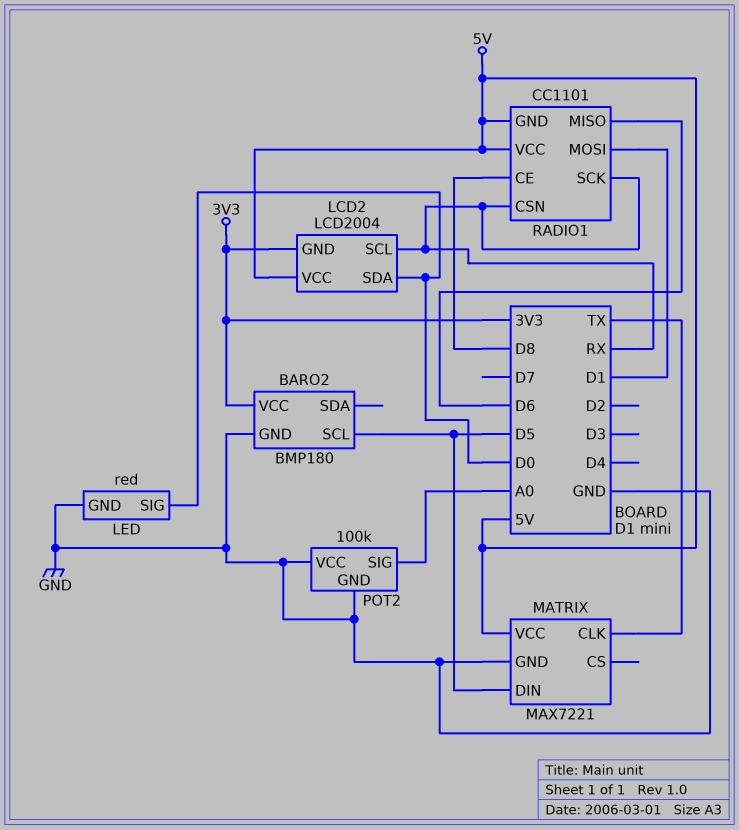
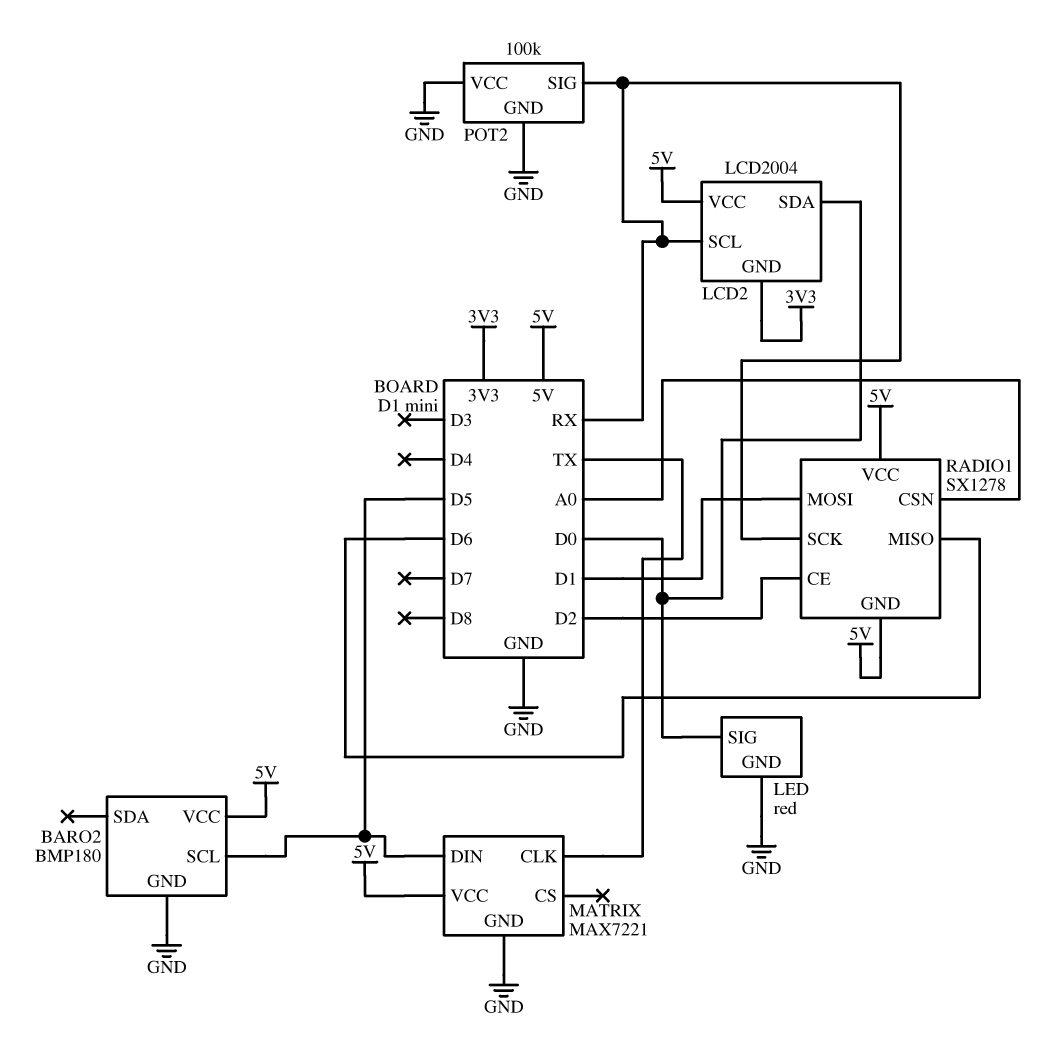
BARO2 pin VCC: 3V3 -> 5V
POT2 pin SIG: A0 -> RX
RADIO1: CC1101 -> SX1278
RADIO1 pin CE: D8 -> D2
RADIO1 pin CSN: RX -> A0

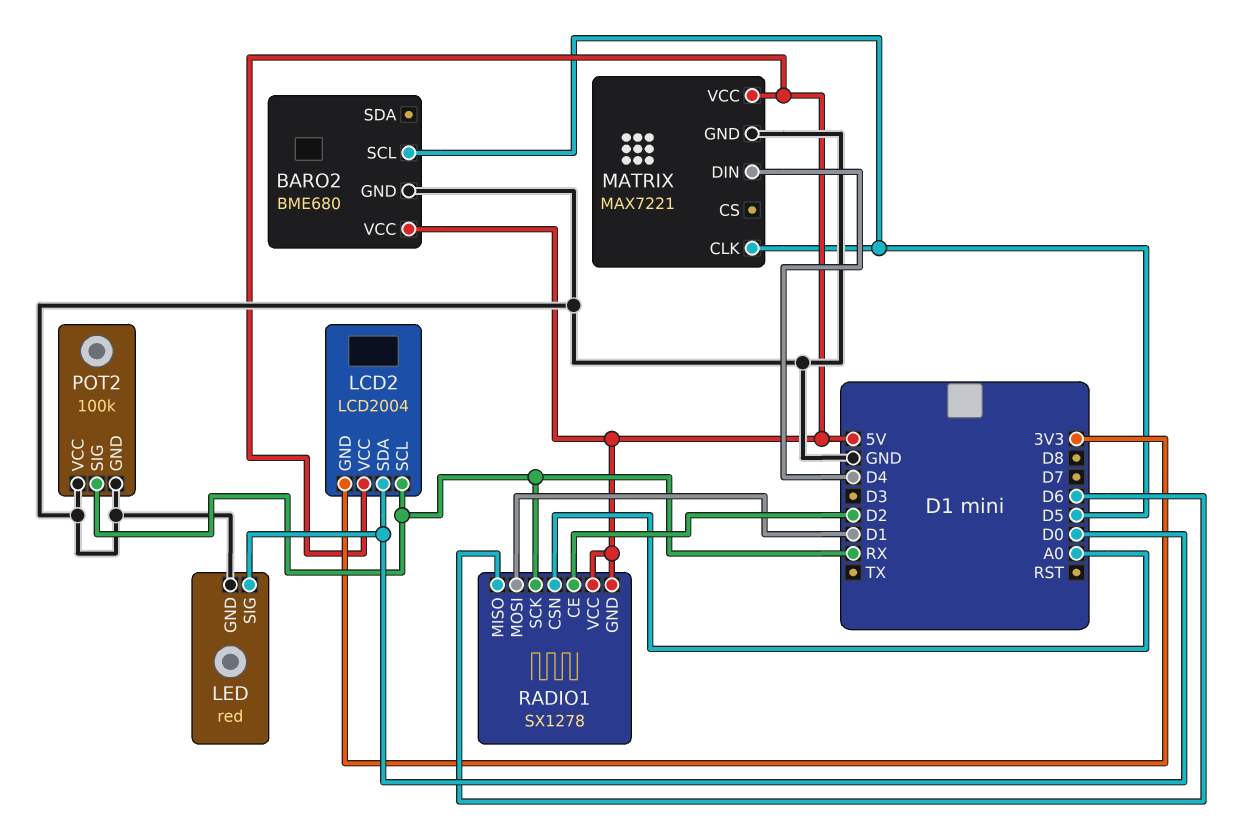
BARO2: BMP180 -> BME680
MATRIX pin CLK: TX -> D5
MATRIX pin DIN: D5 -> D4

